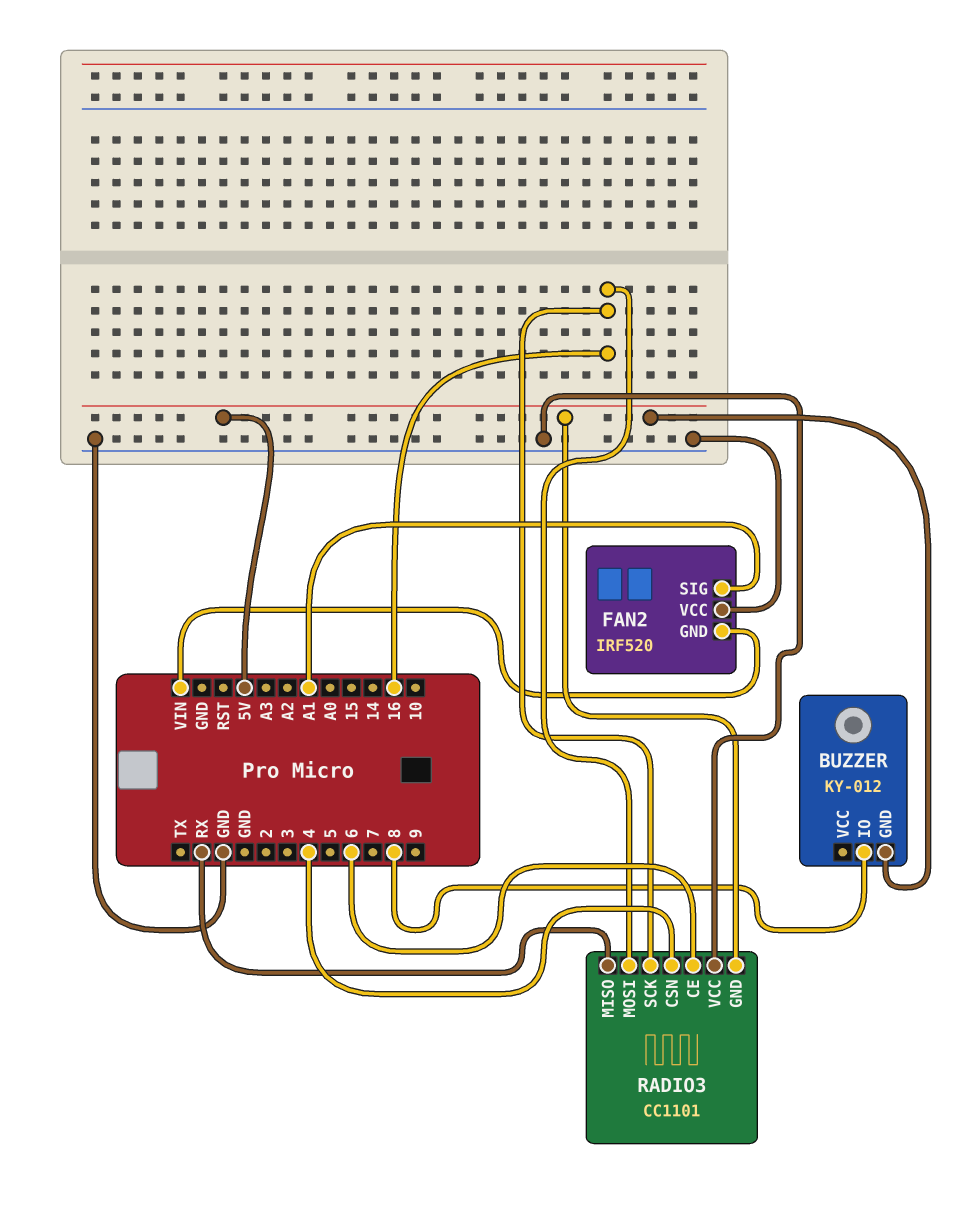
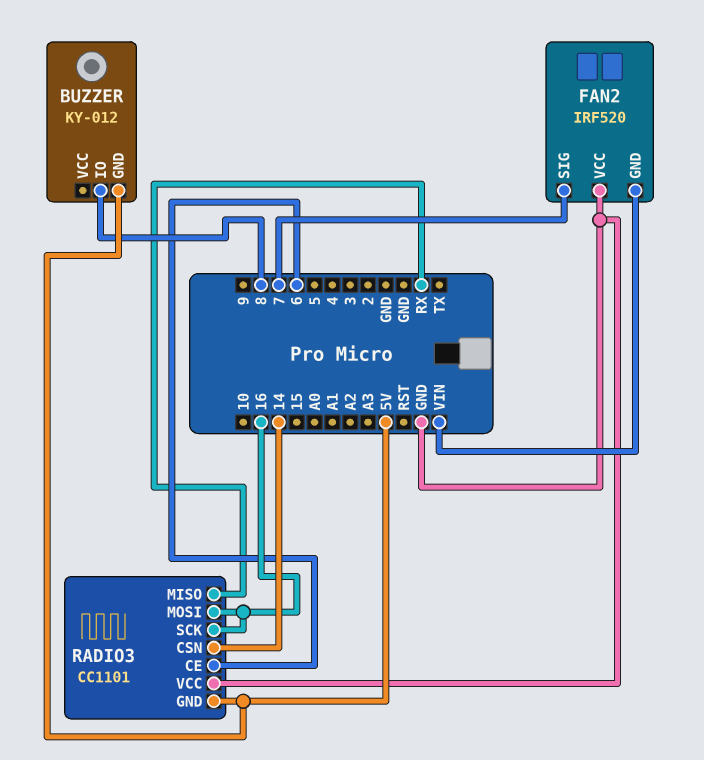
FAN2 pin SIG: A1 -> 7
RADIO3 pin CSN: 4 -> 14

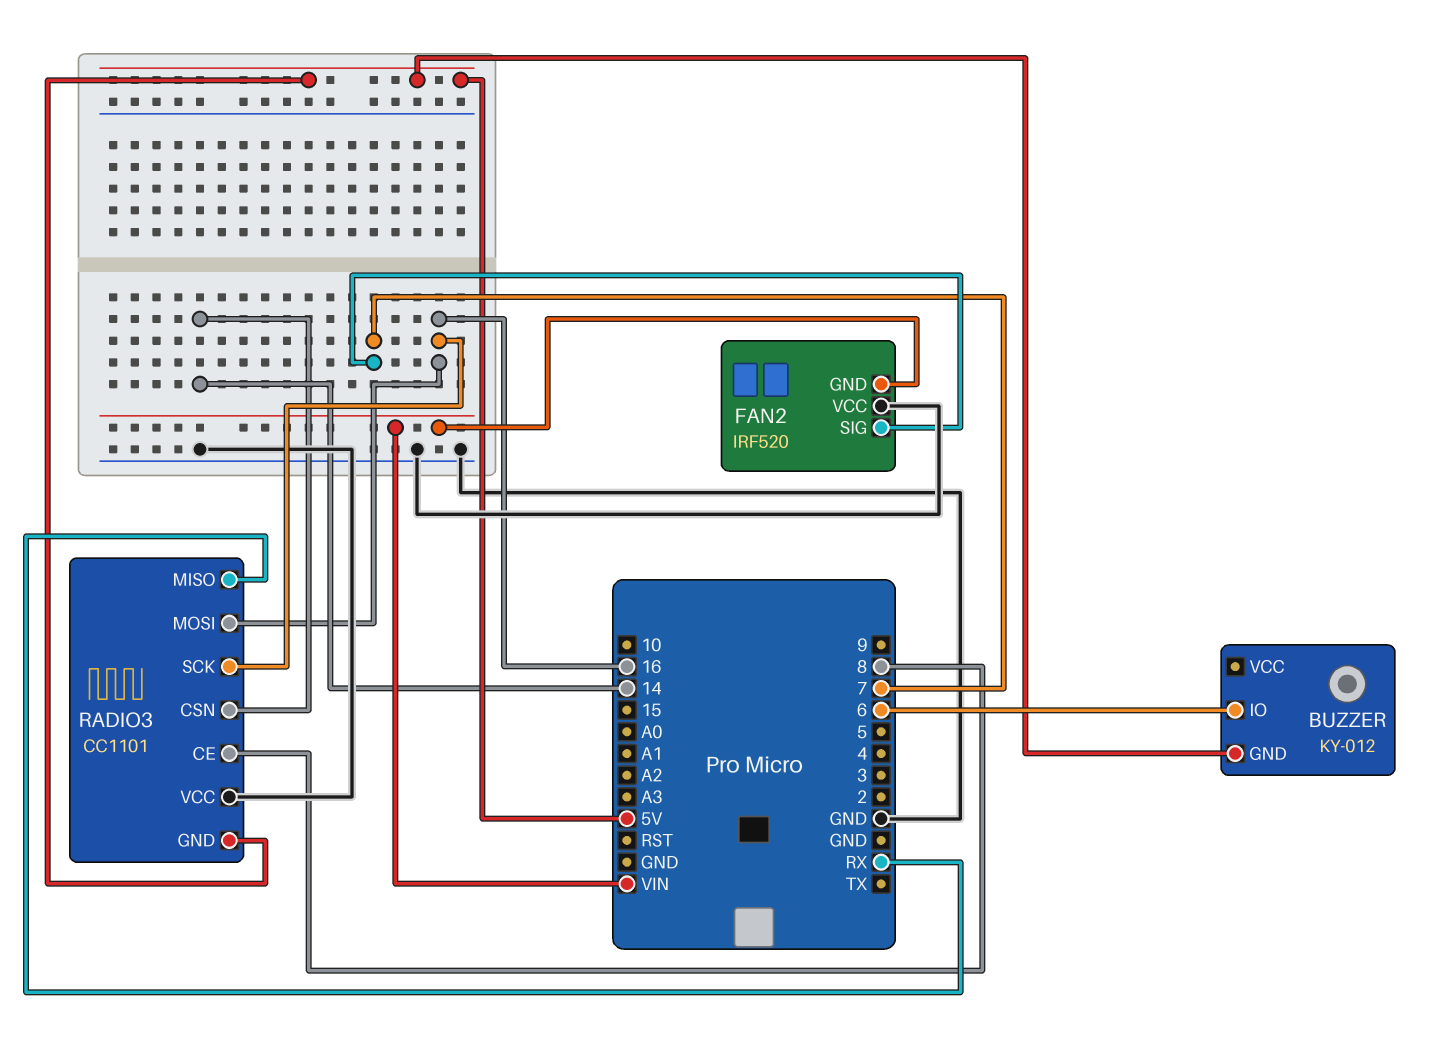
BUZZER pin IO: 8 -> 6
RADIO3 pin CE: 6 -> 8

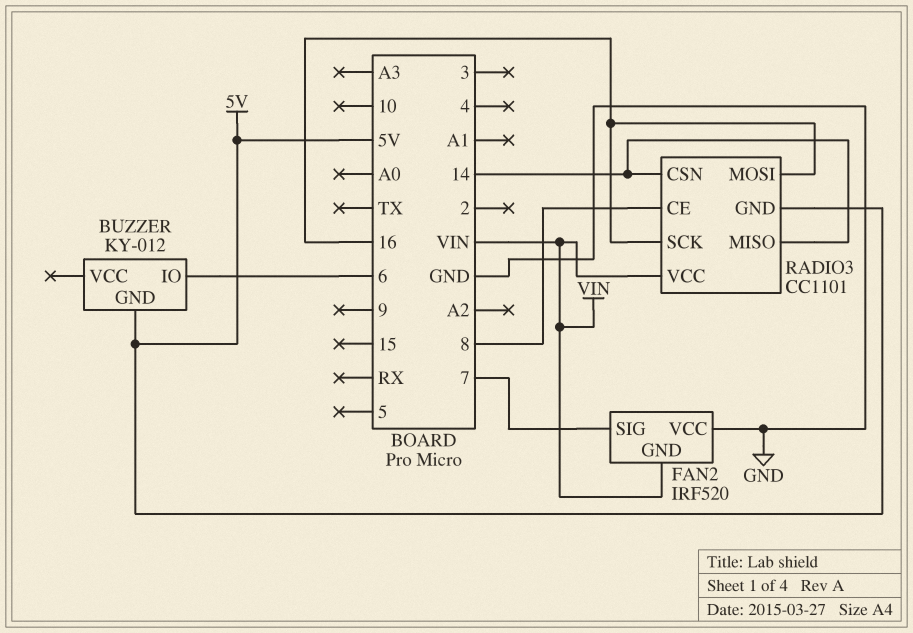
RADIO3 pin MISO: RX -> 14
RADIO3 pin VCC: GND -> VIN

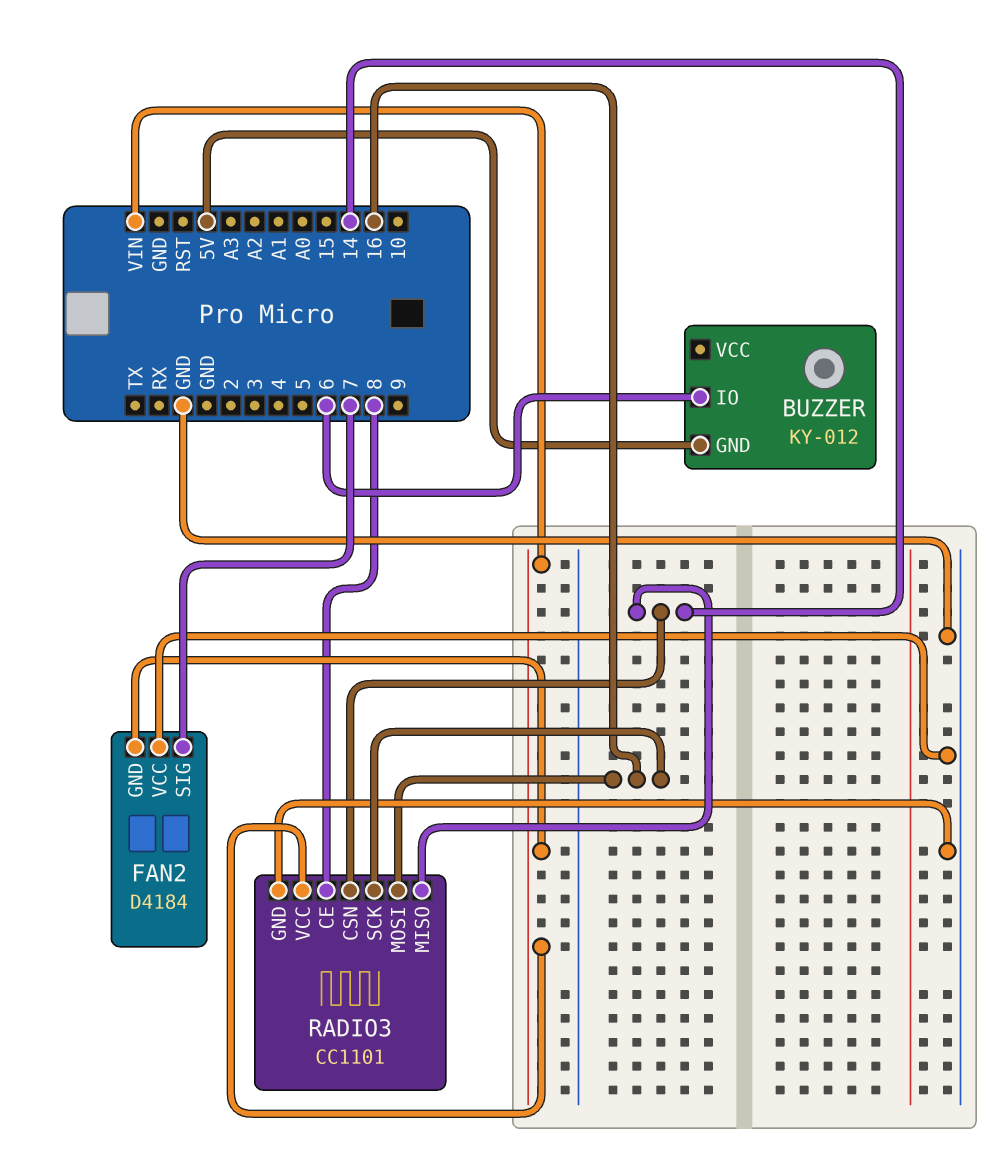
FAN2: IRF520 -> D4184
RADIO3 pin GND: 5V -> GND

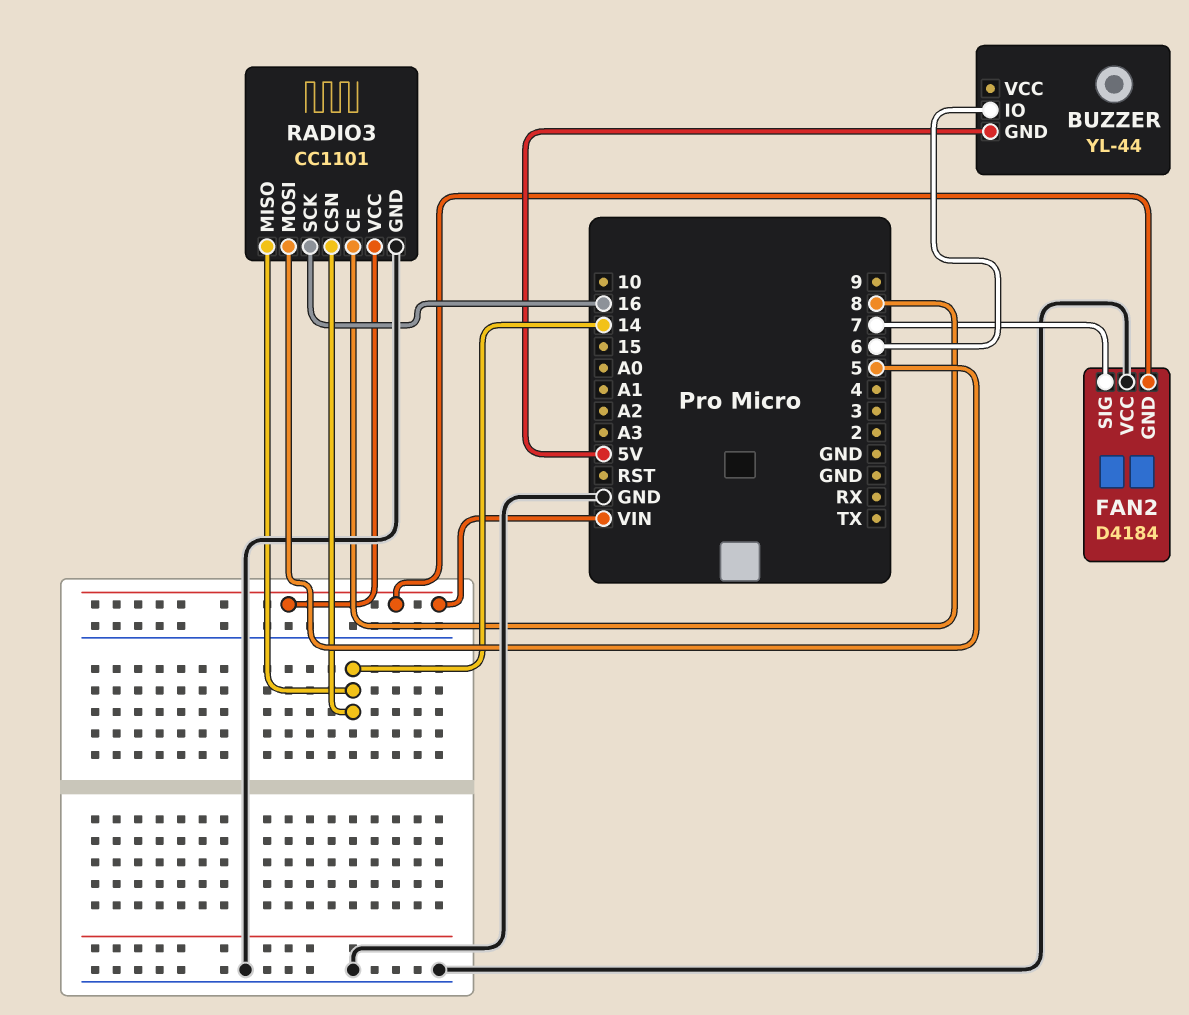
BUZZER: KY-012 -> YL-44
RADIO3 pin MOSI: 16 -> 5

